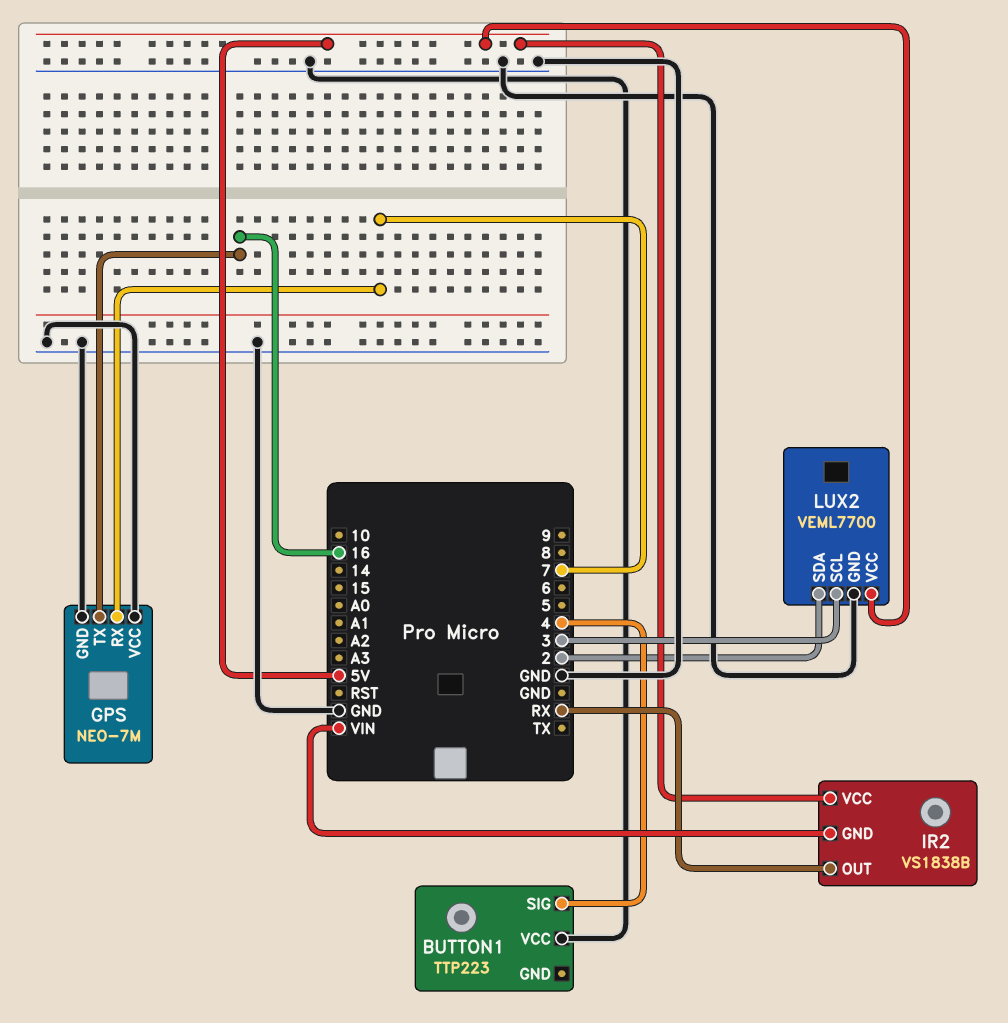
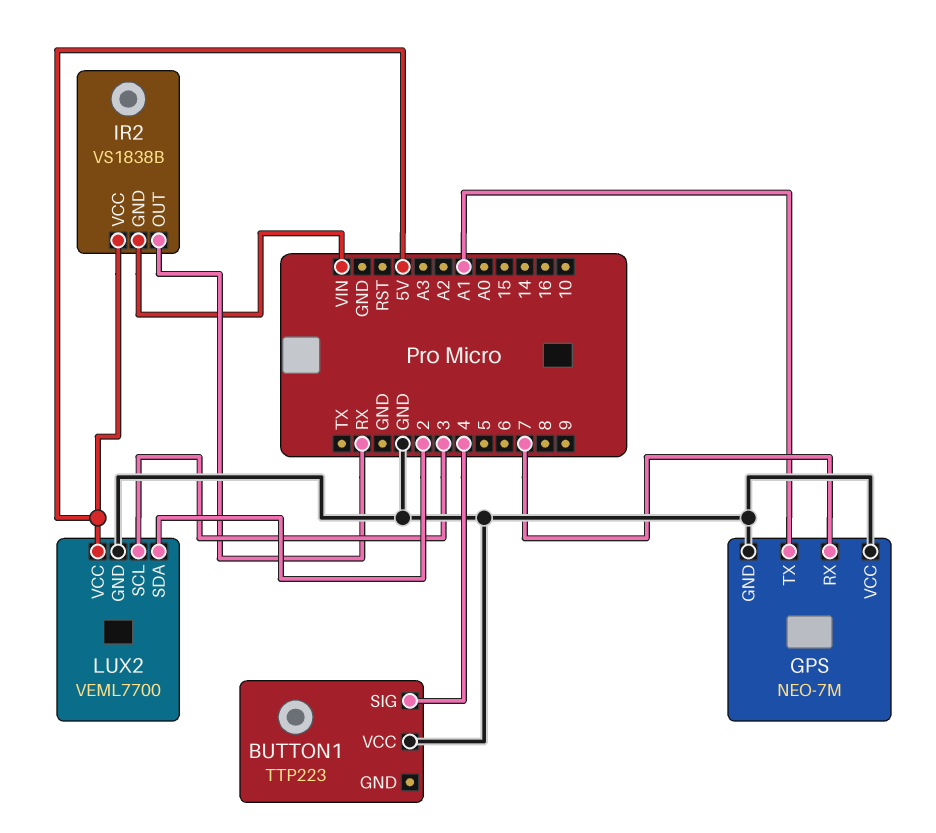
GPS pin TX: 16 -> A1

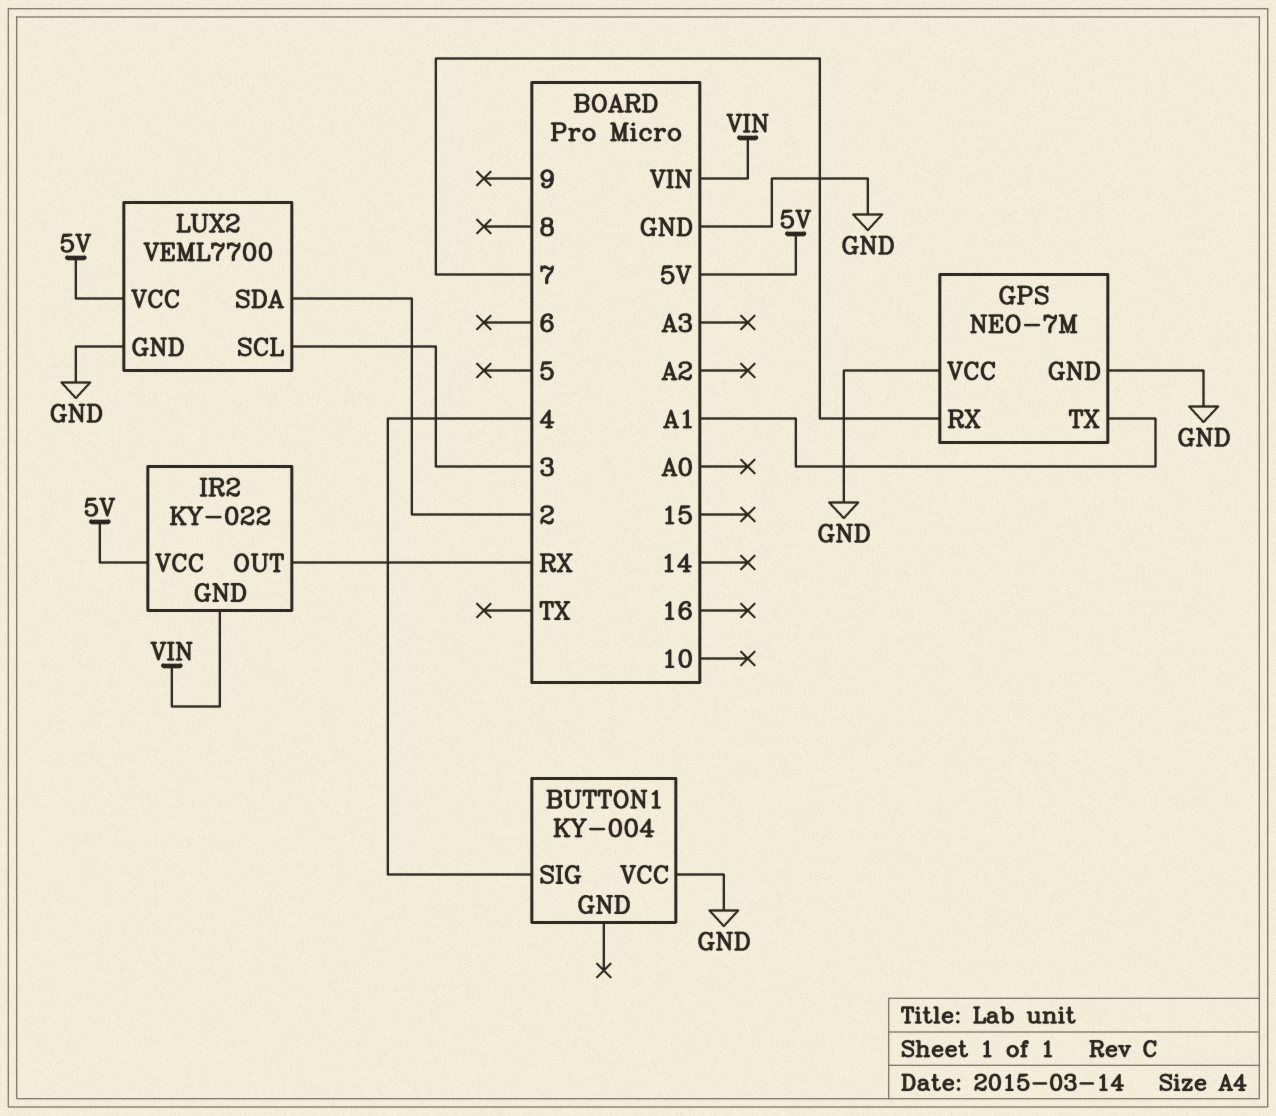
BUTTON1: TTP223 -> KY-004
IR2: VS1838B -> KY-022

